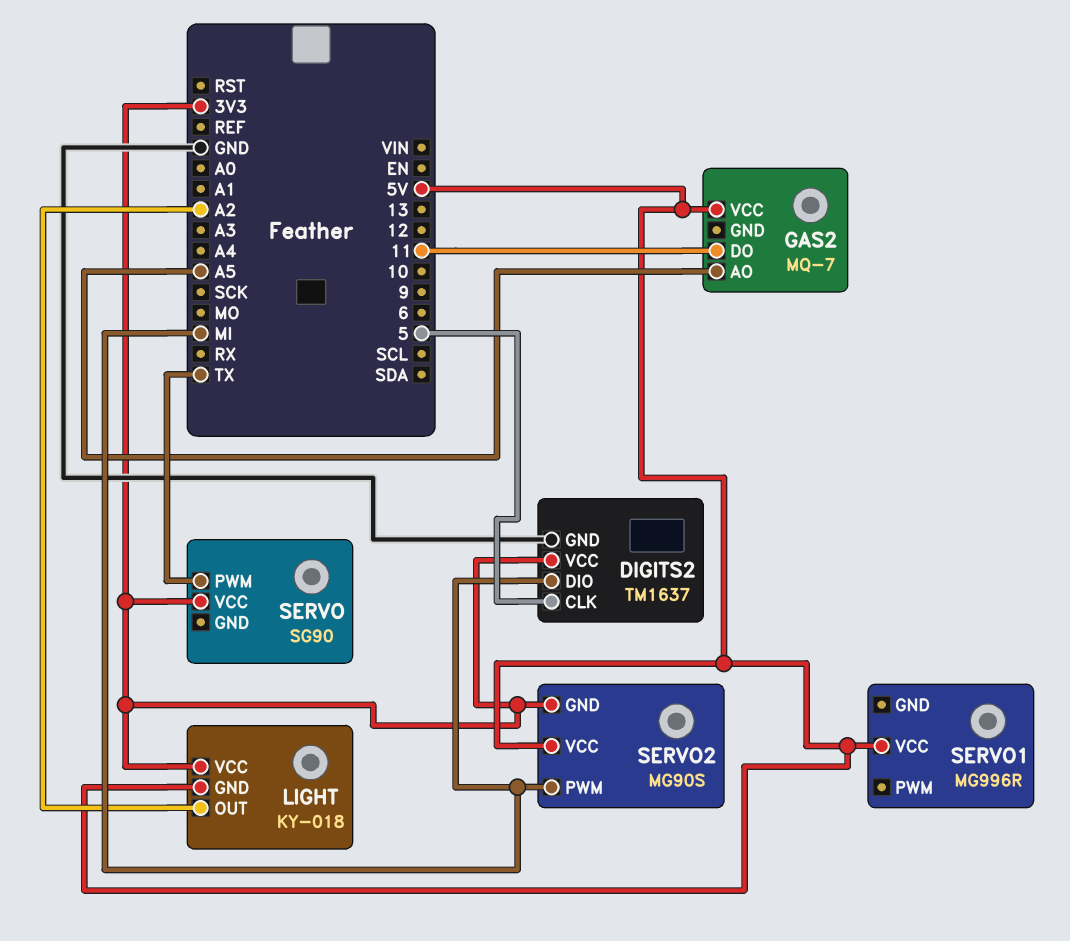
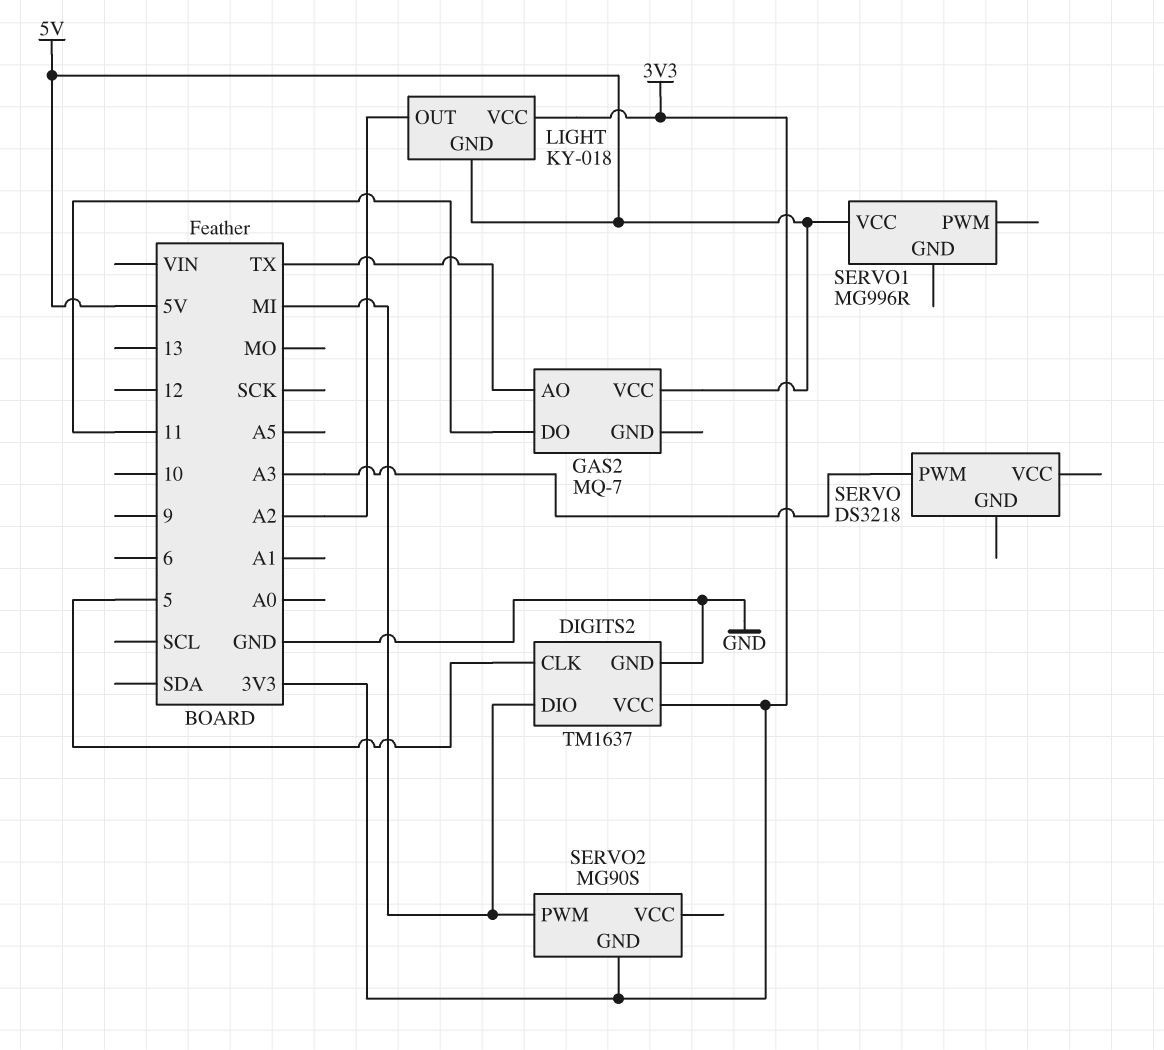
GAS2 pin AO: A5 -> TX
SERVO: SG90 -> DS3218
SERVO pin PWM: TX -> A3
SERVO pin VCC: 3V3 -> none
SERVO2 pin VCC: 5V -> none

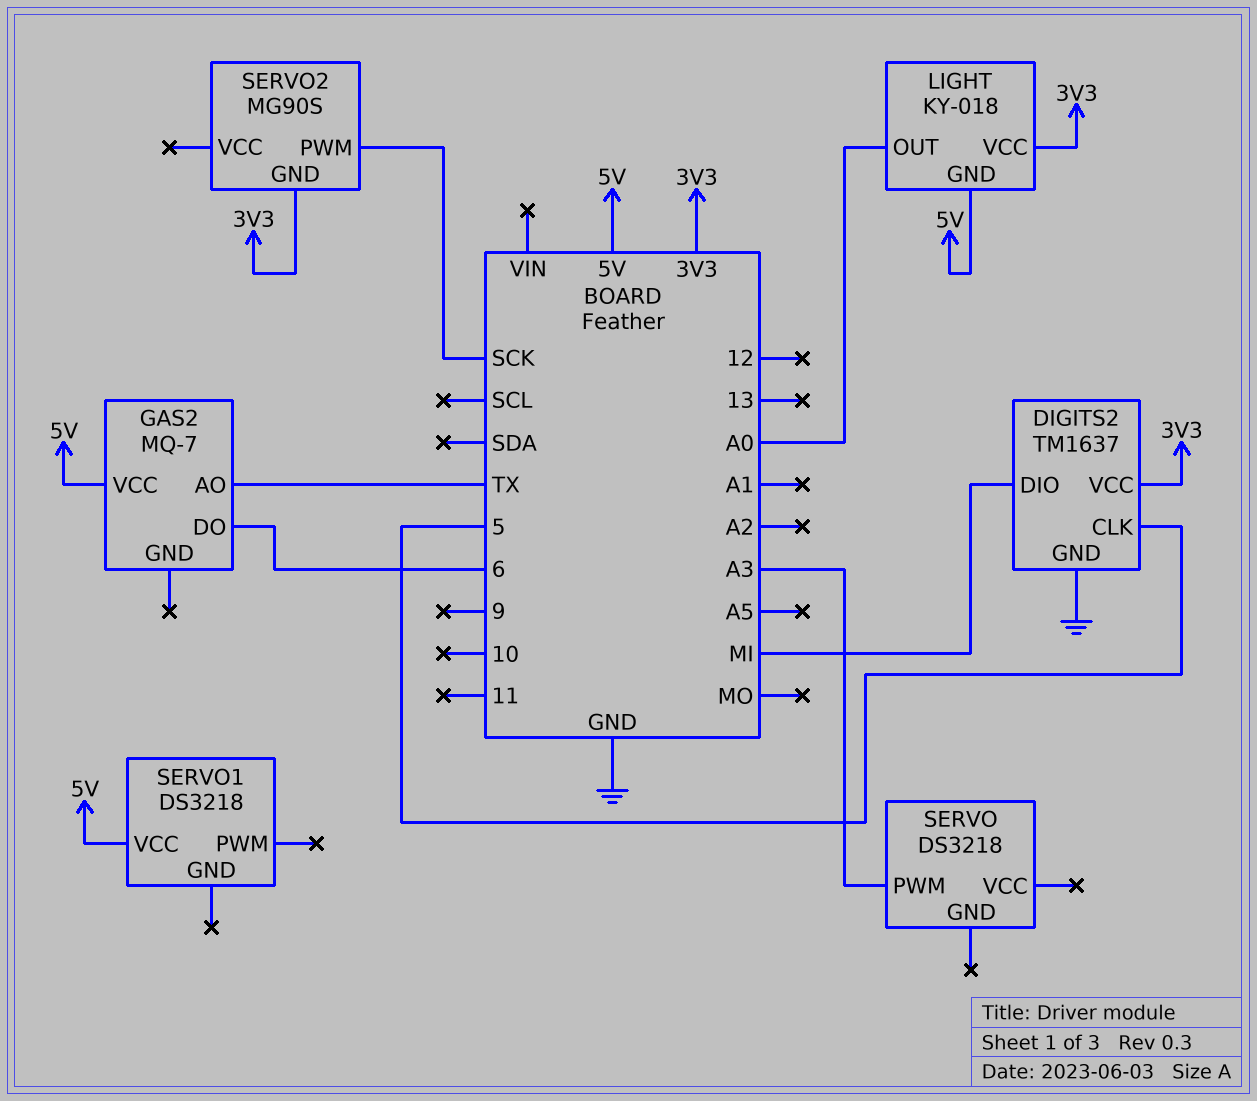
GAS2 pin DO: 11 -> 6
LIGHT pin OUT: A2 -> A0
SERVO1: MG996R -> DS3218
SERVO2 pin PWM: MI -> SCK

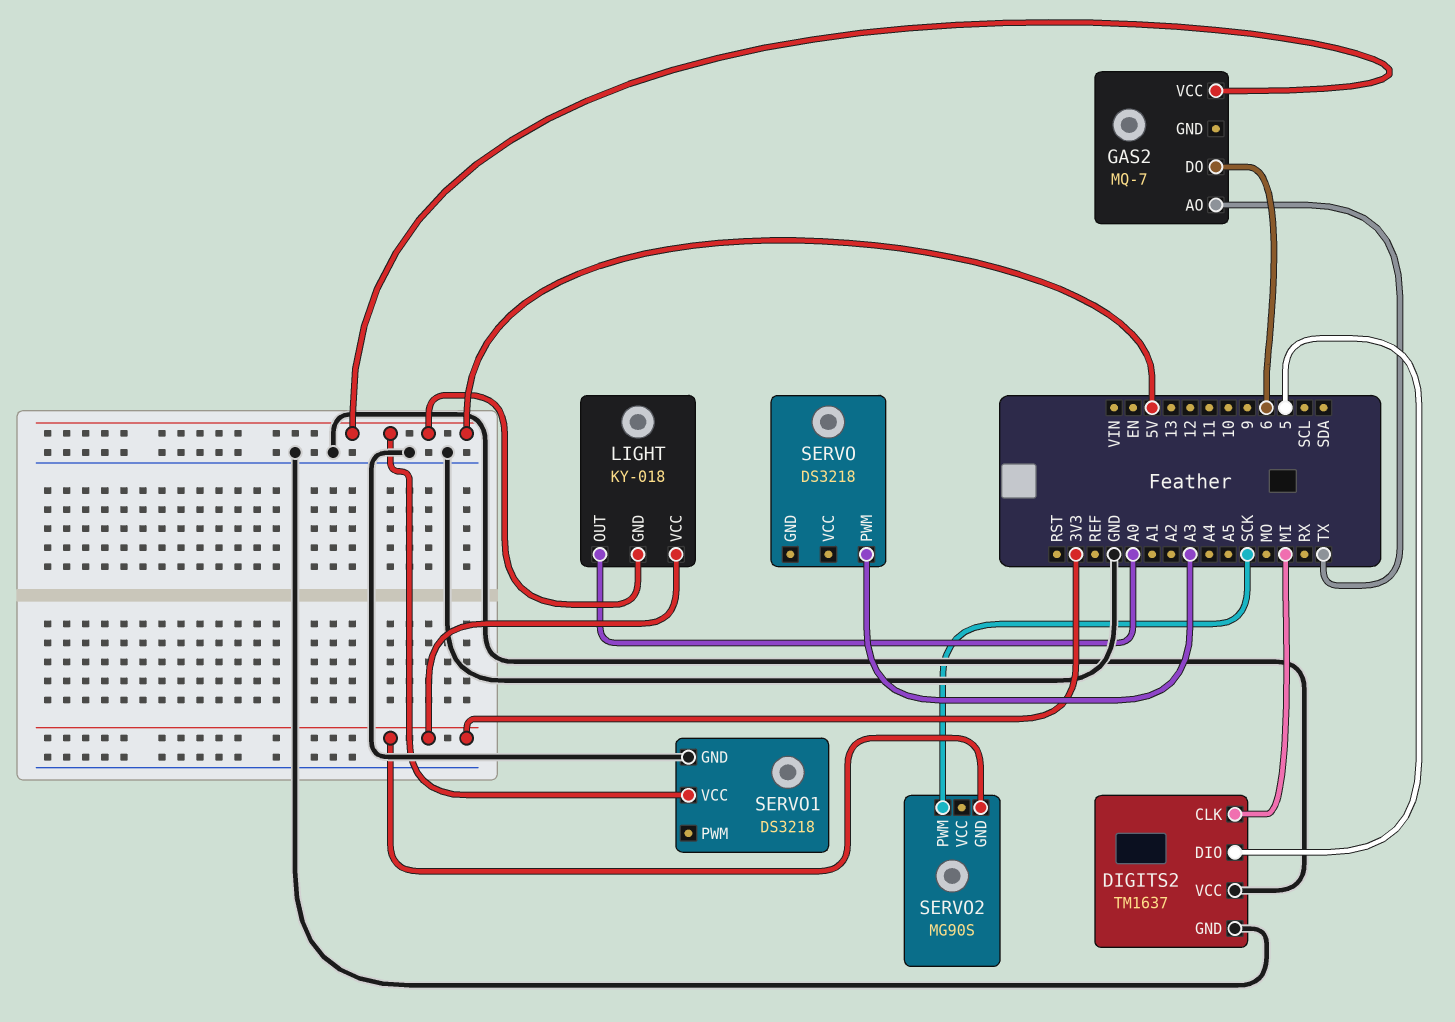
DIGITS2 pin CLK: 5 -> MI
DIGITS2 pin DIO: MI -> 5
DIGITS2 pin VCC: 3V3 -> GND
SERVO1 pin GND: none -> GND

